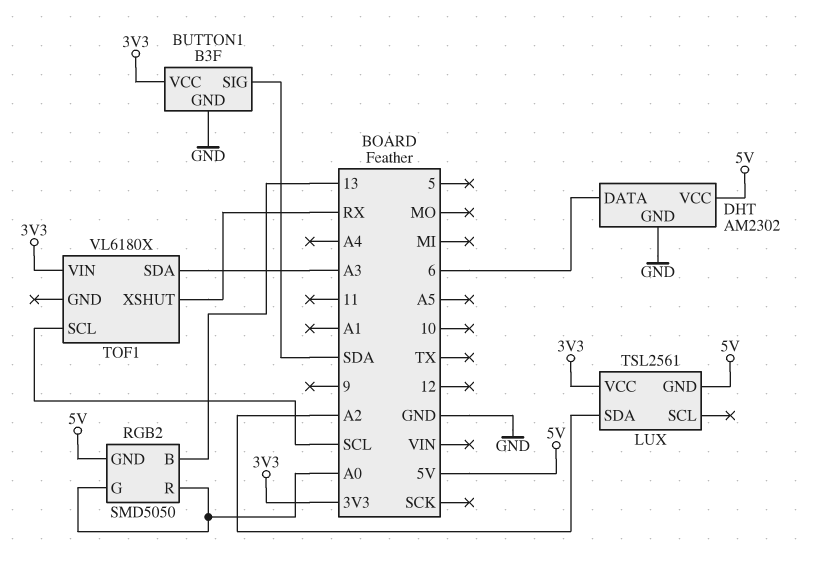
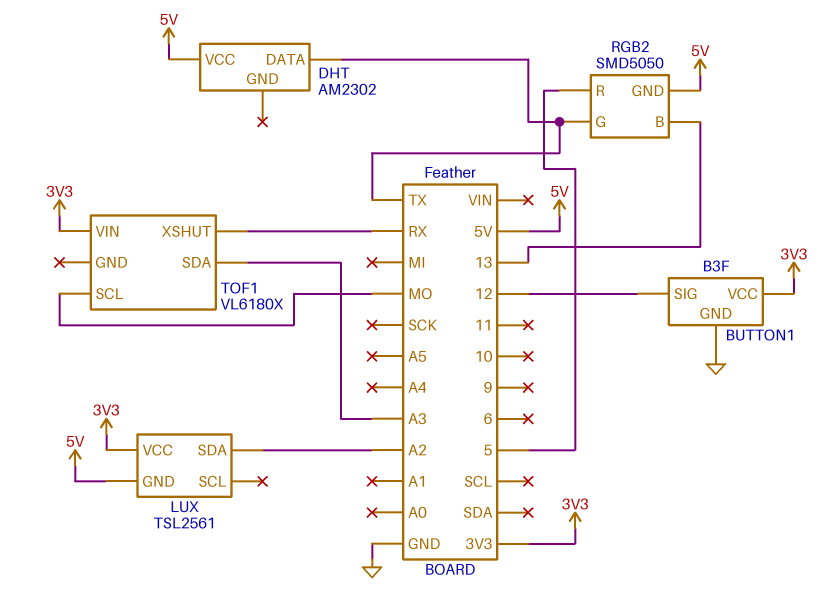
BUTTON1 pin SIG: SDA -> 12
DHT pin DATA: 6 -> TX
DHT pin GND: GND -> none
RGB2 pin G: A0 -> TX
RGB2 pin R: A0 -> 5
TOF1 pin SCL: SCL -> MO

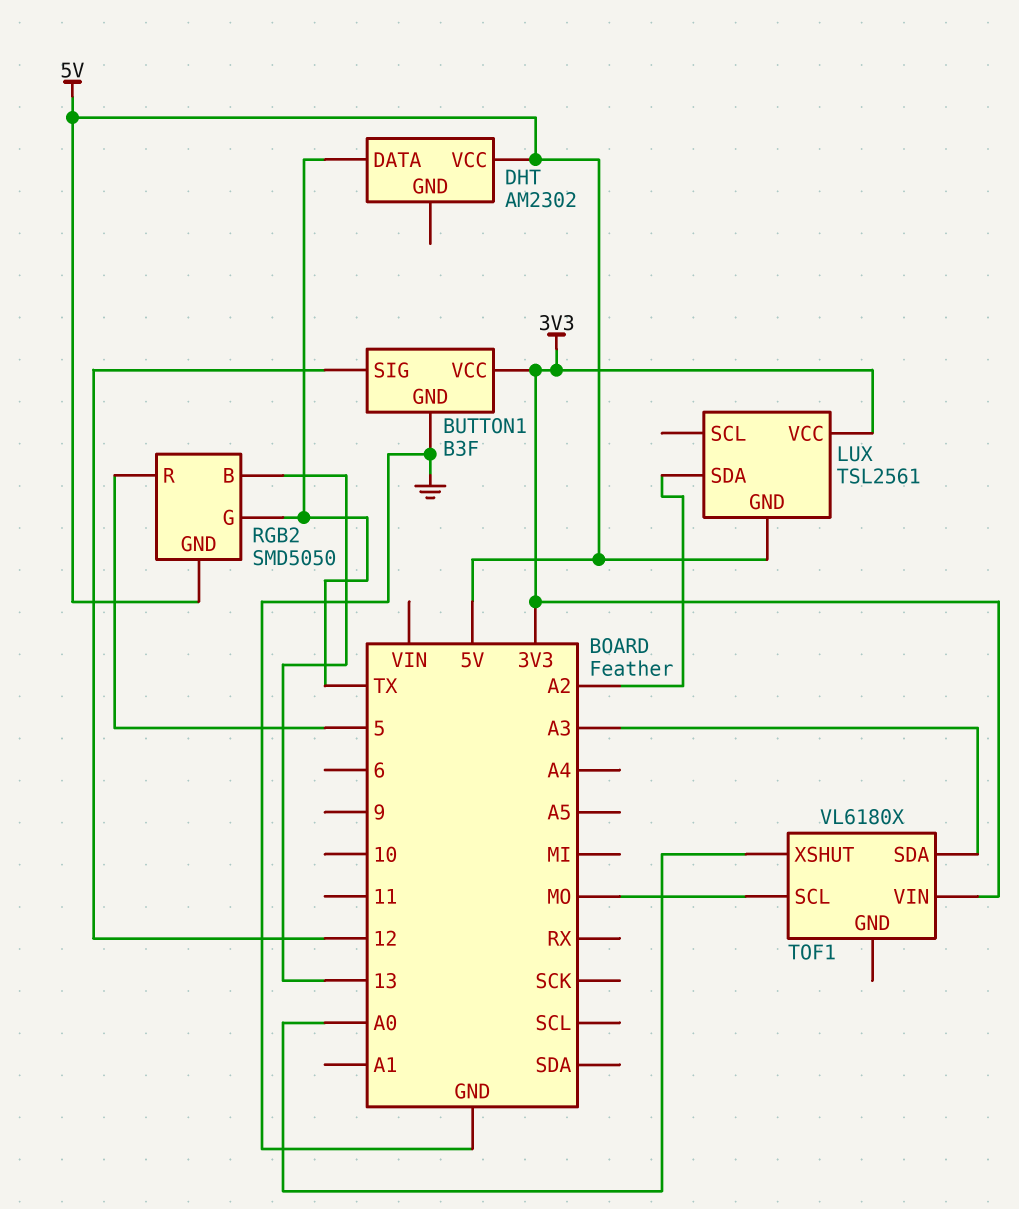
TOF1 pin XSHUT: RX -> A0

